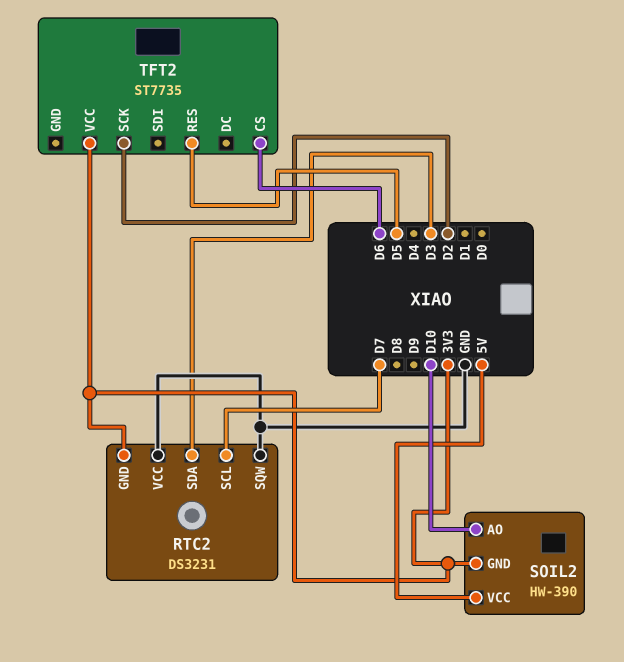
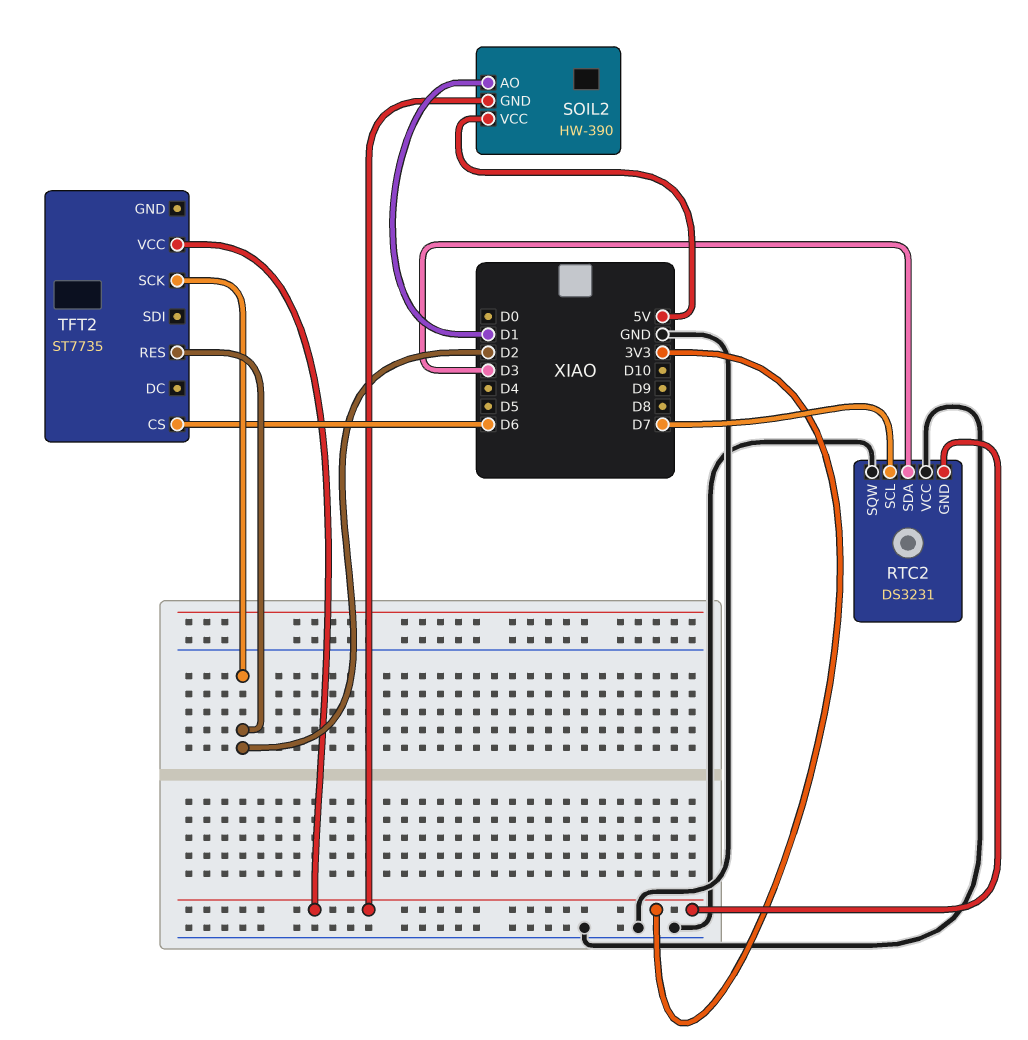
SOIL2 pin AO: D10 -> D1
TFT2 pin RES: D5 -> D2

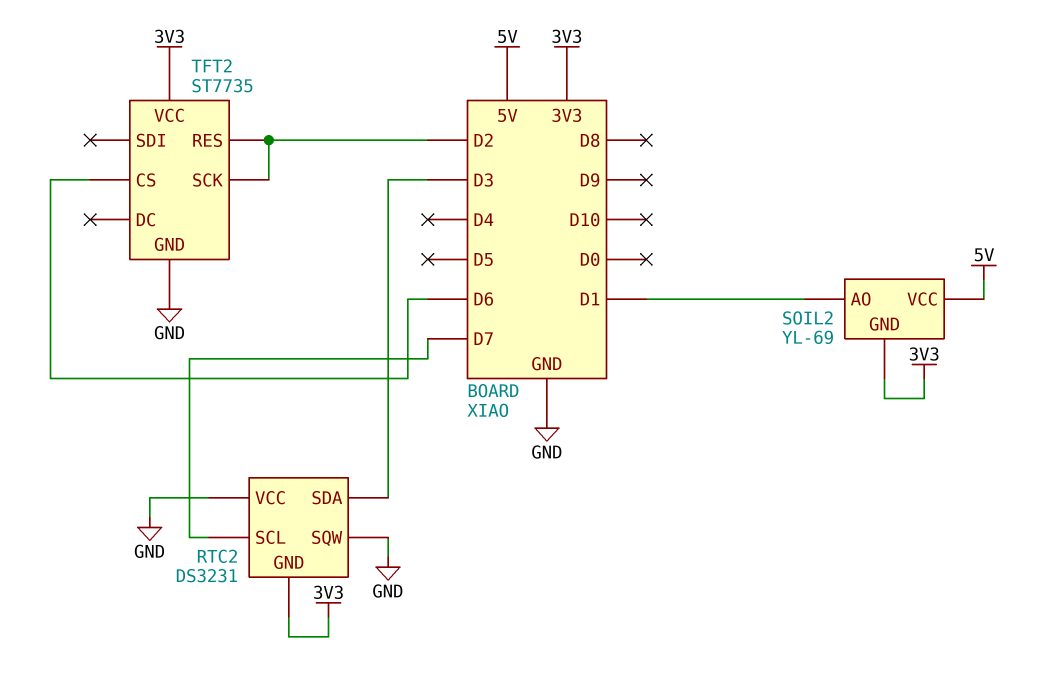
SOIL2: HW-390 -> YL-69
TFT2 pin GND: none -> GND

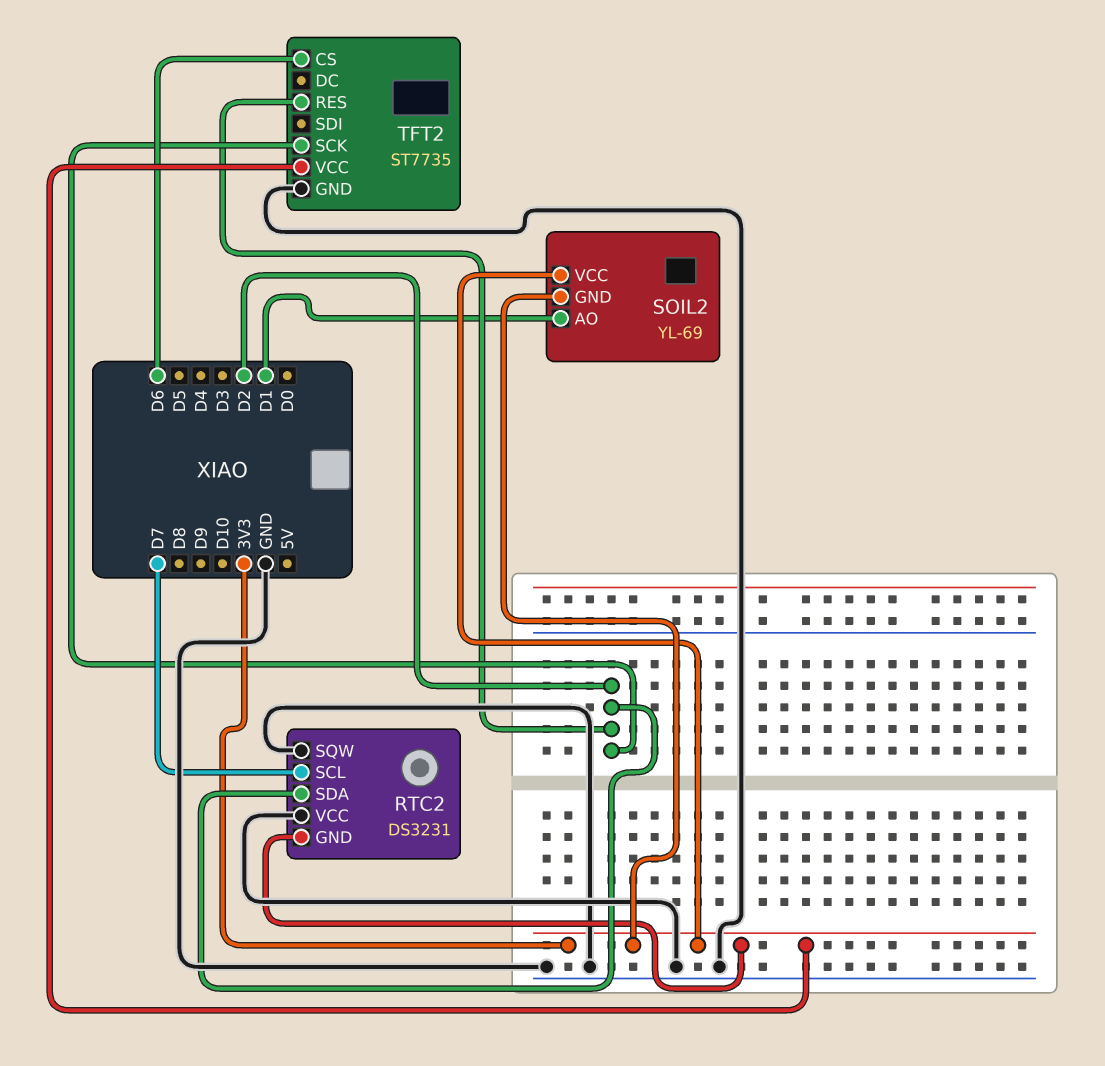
RTC2 pin SDA: D3 -> D2
SOIL2 pin VCC: 5V -> 3V3

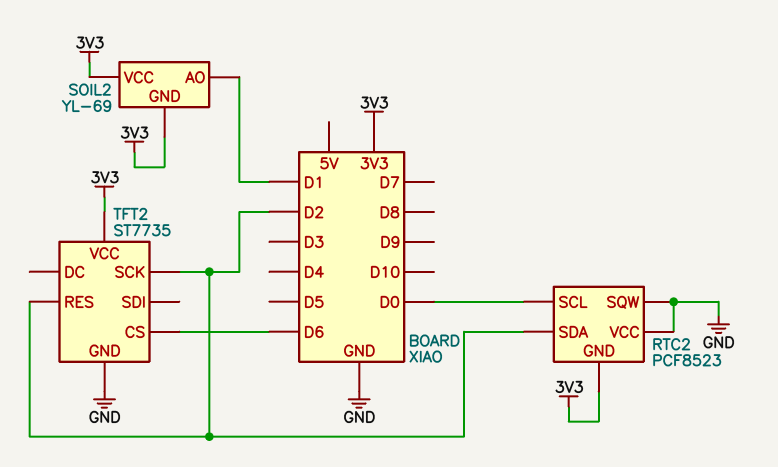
RTC2: DS3231 -> PCF8523
RTC2 pin SCL: D7 -> D0

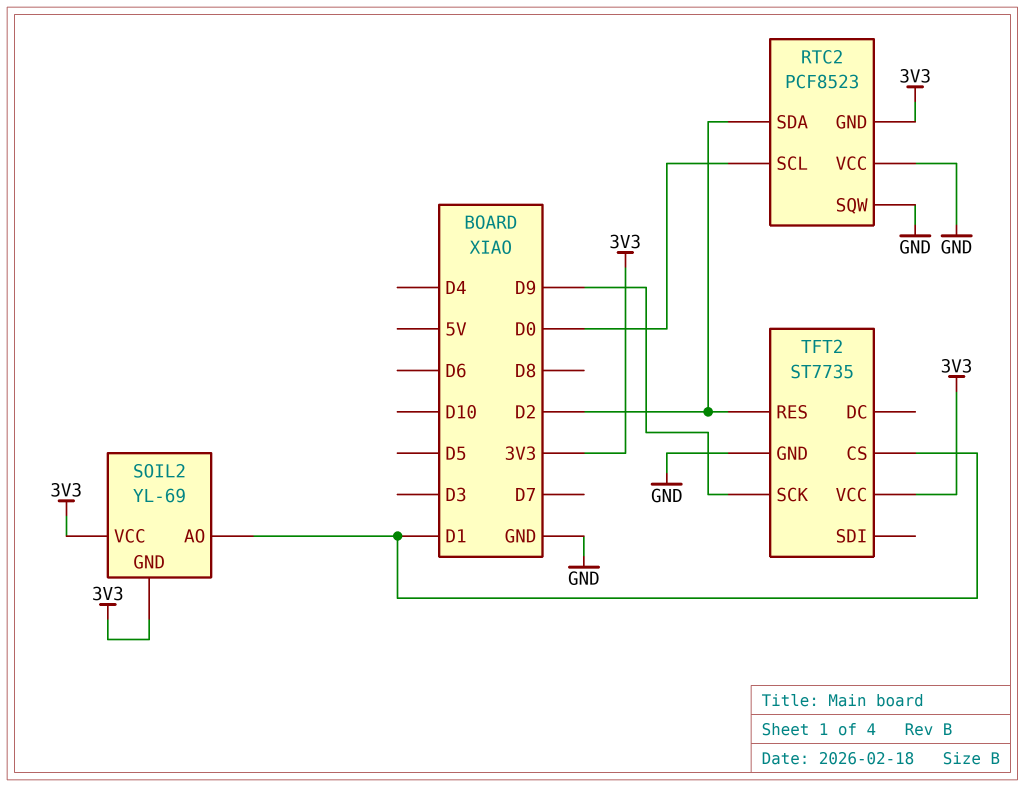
TFT2 pin CS: D6 -> D1
TFT2 pin SCK: D2 -> D9

